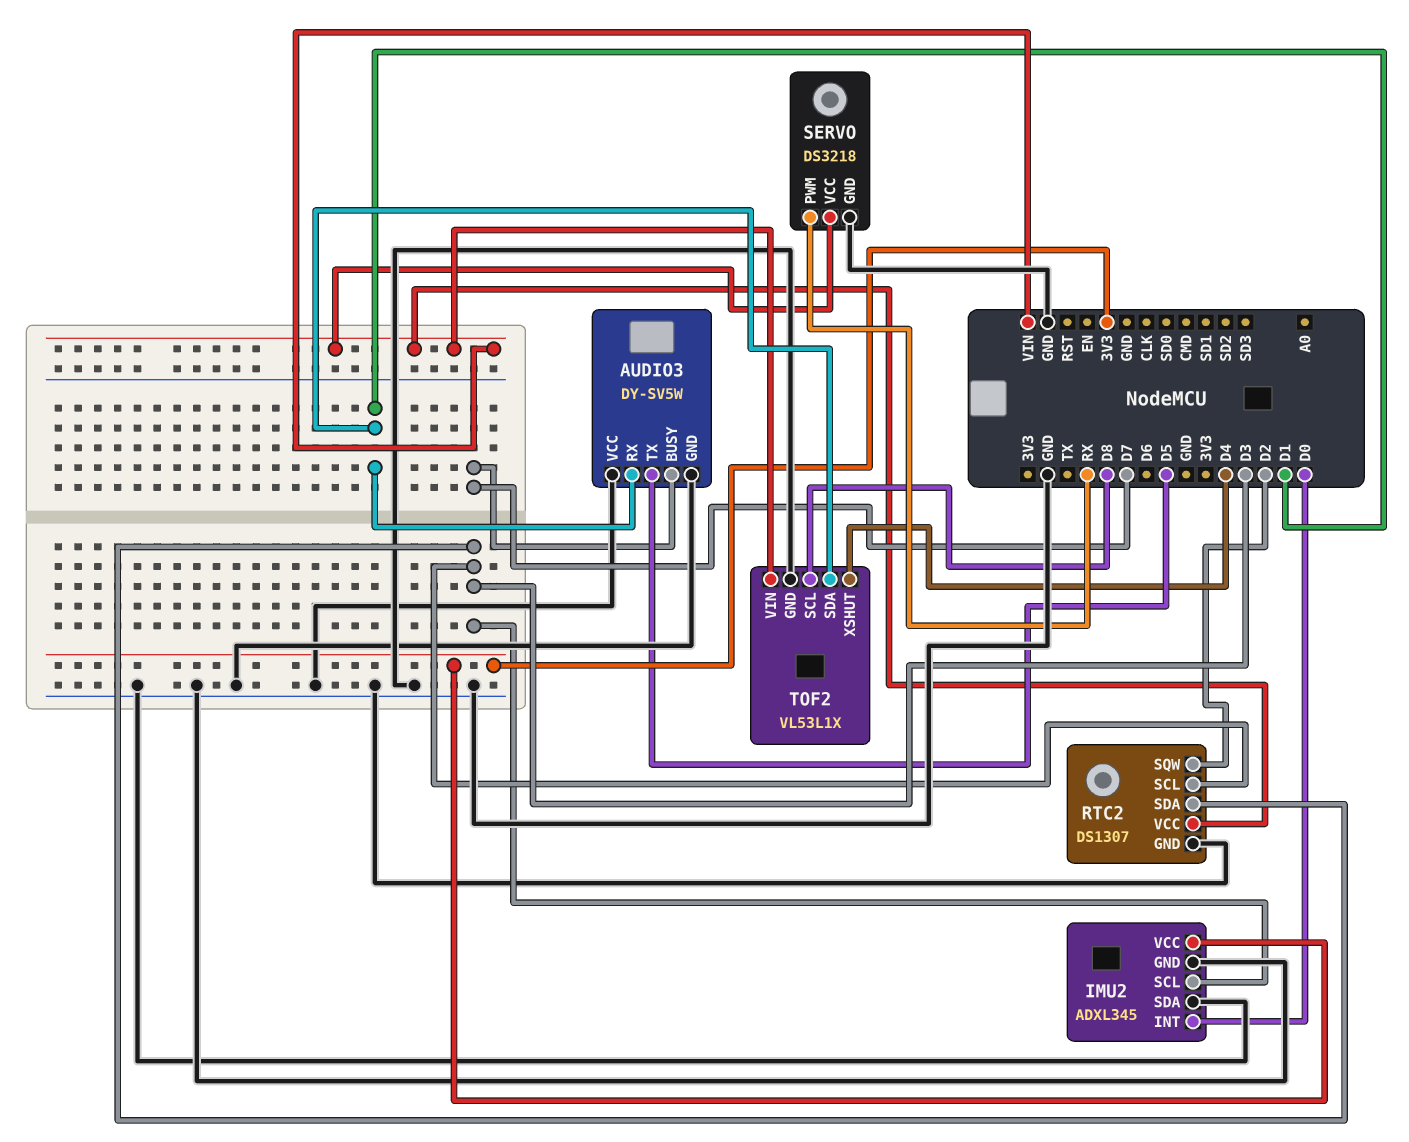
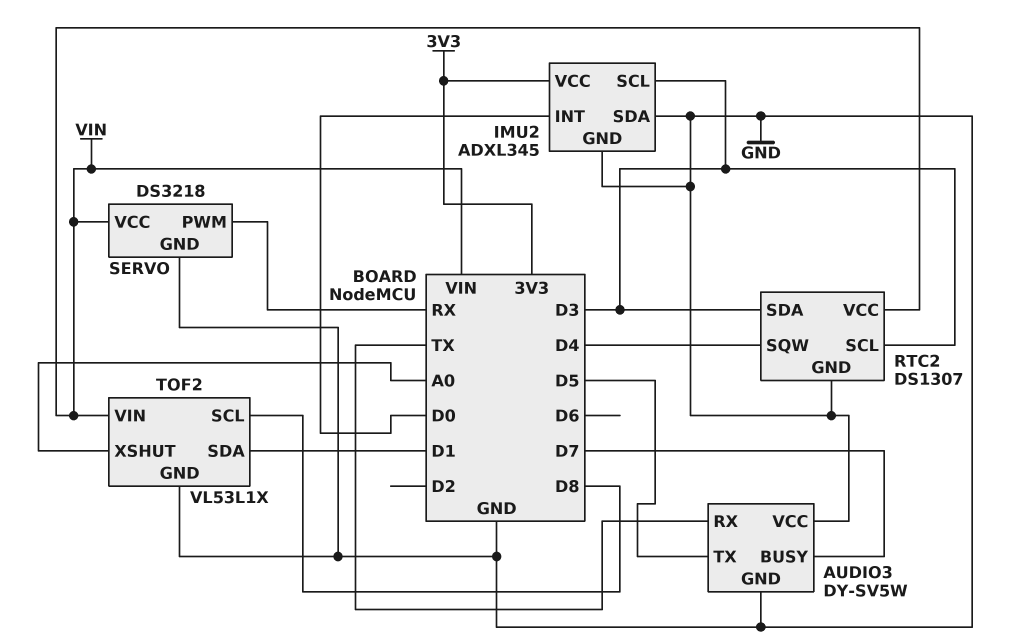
AUDIO3 pin RX: D1 -> TX
RTC2 pin SQW: D2 -> D4
TOF2 pin XSHUT: D4 -> A0

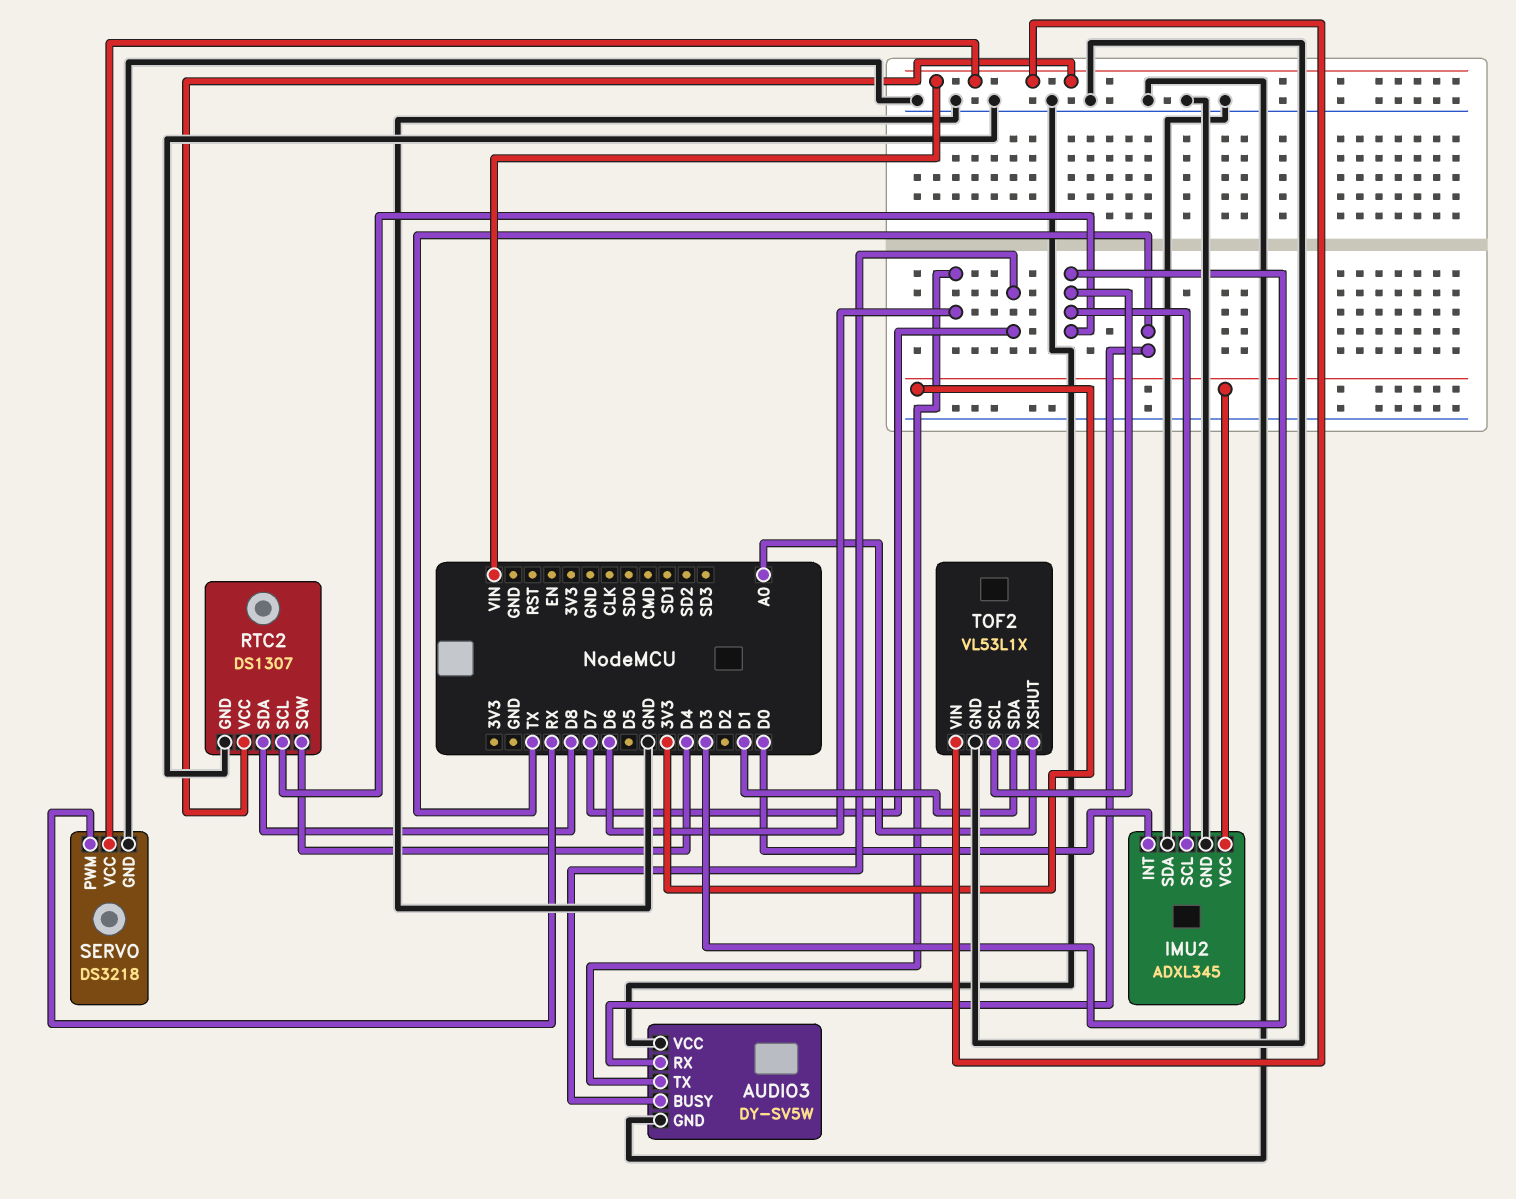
AUDIO3 pin TX: D5 -> D6
RTC2 pin SDA: D3 -> D8
TOF2 pin SCL: D8 -> D3

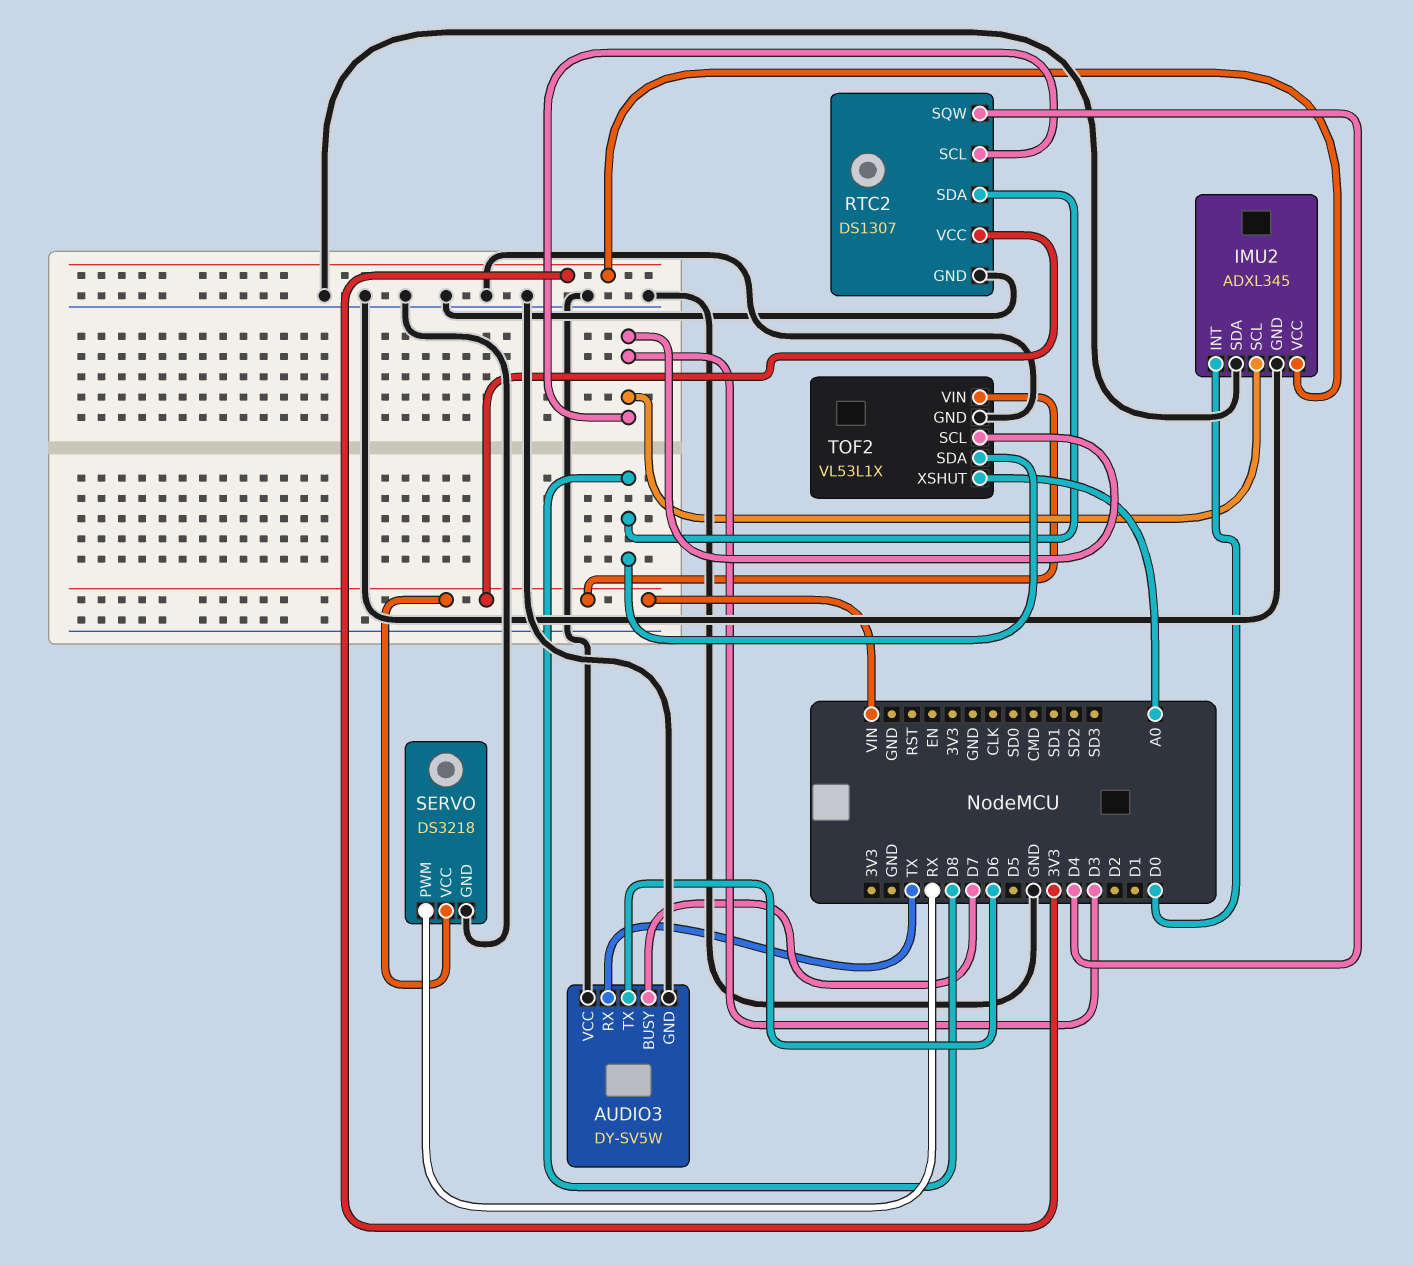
TOF2 pin SDA: D1 -> D8

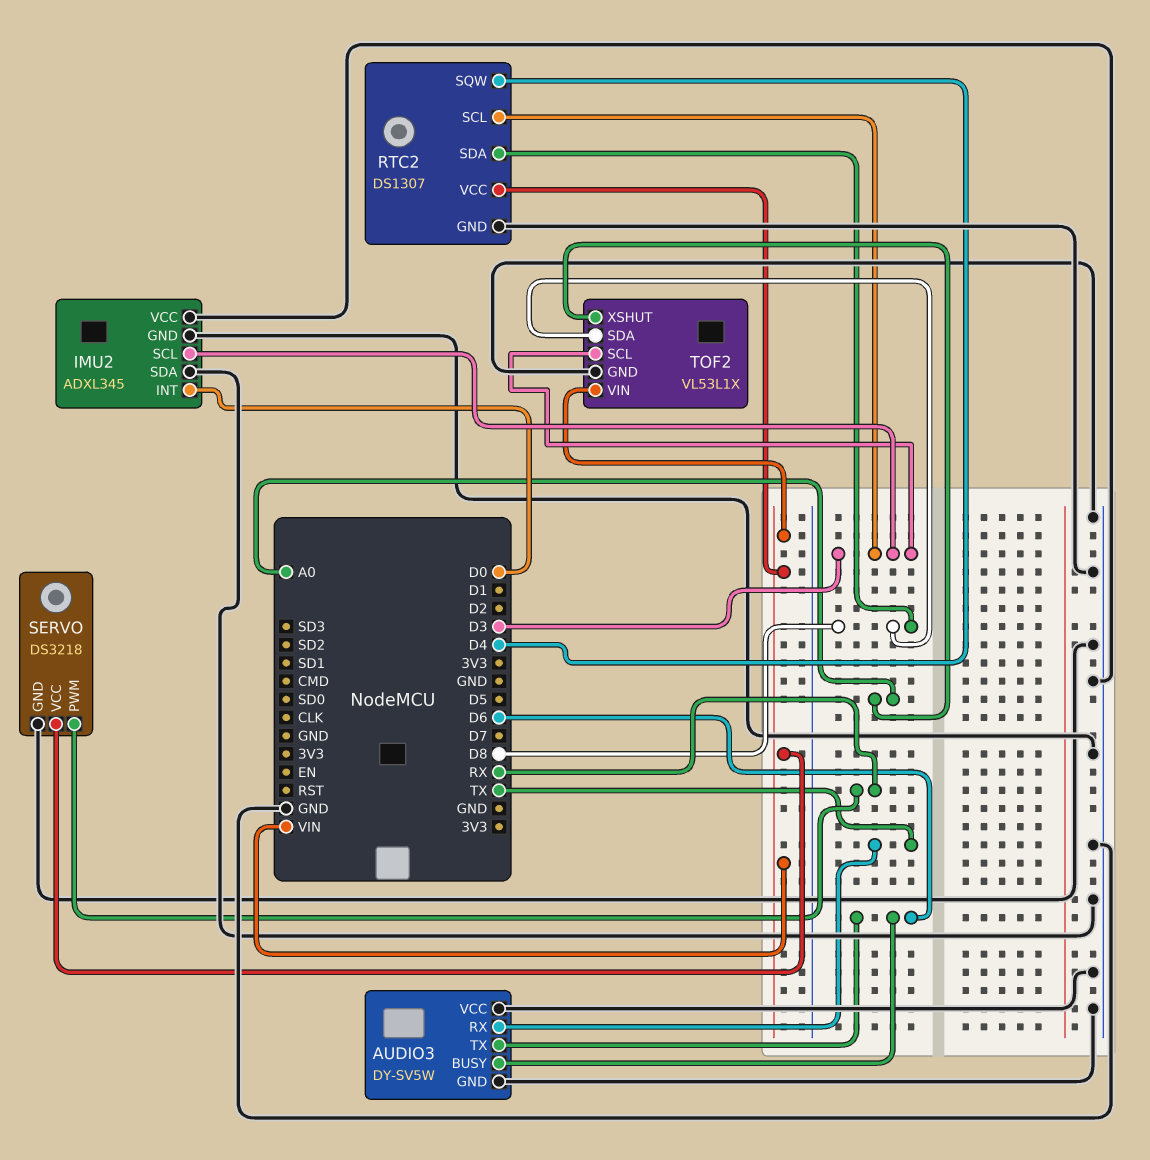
AUDIO3 pin BUSY: D7 -> D6
IMU2 pin VCC: 3V3 -> GND

